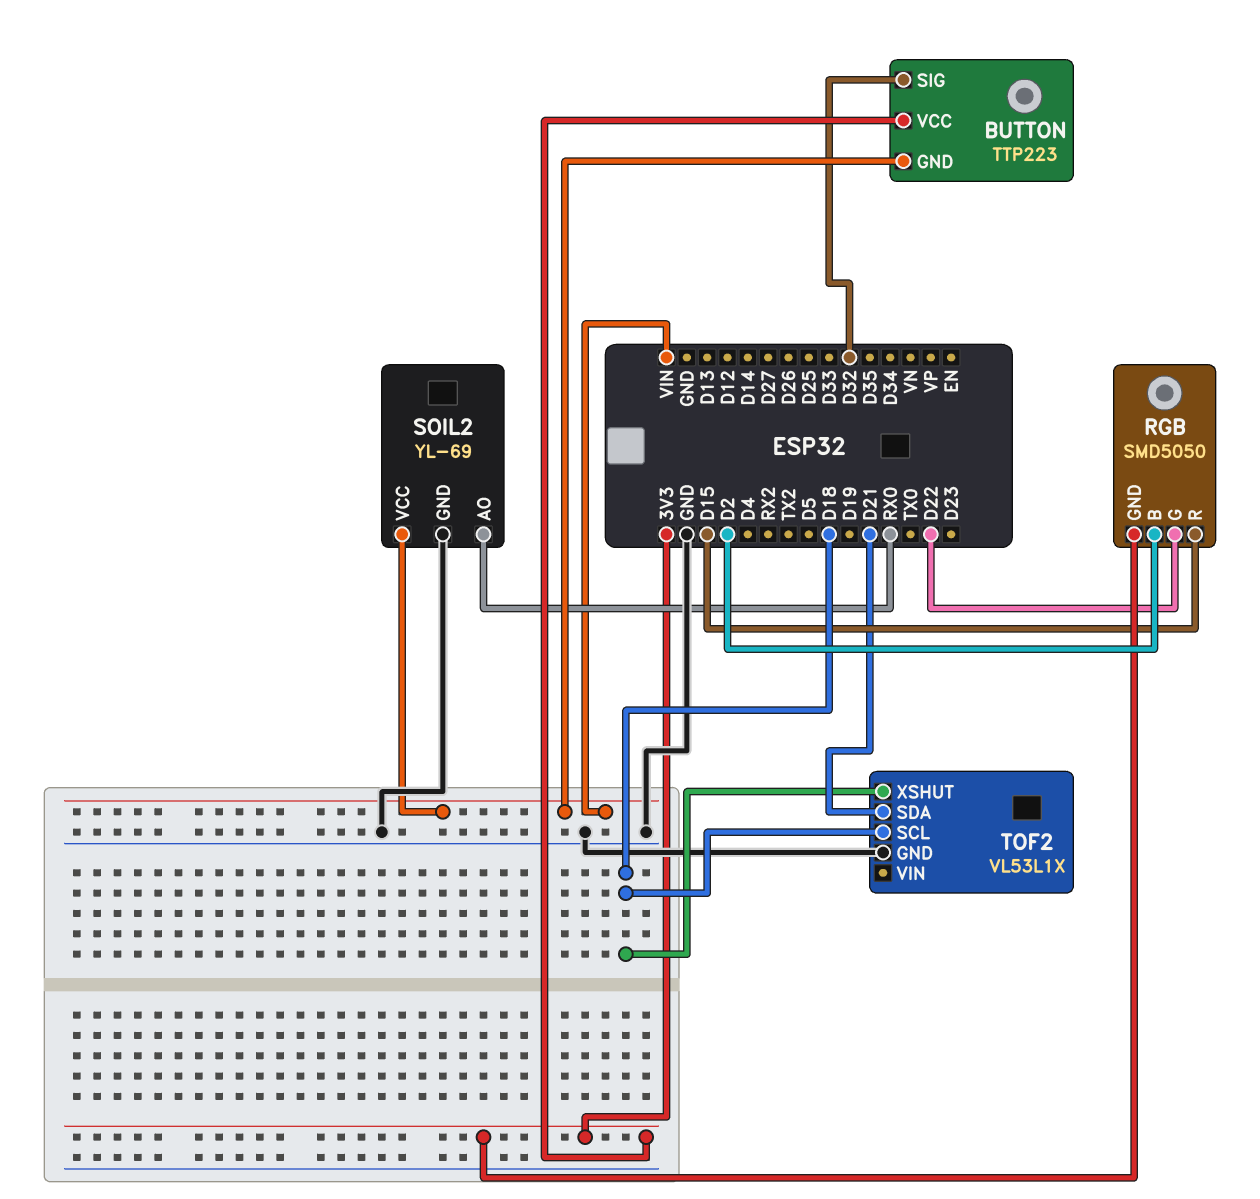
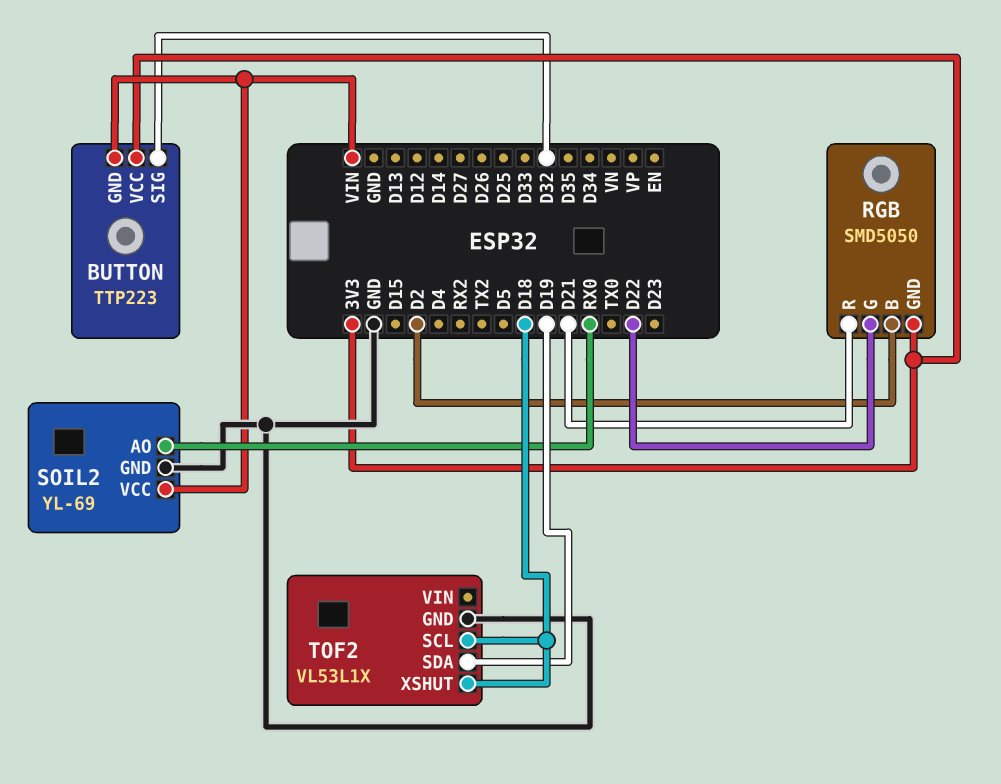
RGB pin R: D15 -> D21
TOF2 pin SDA: D21 -> D19

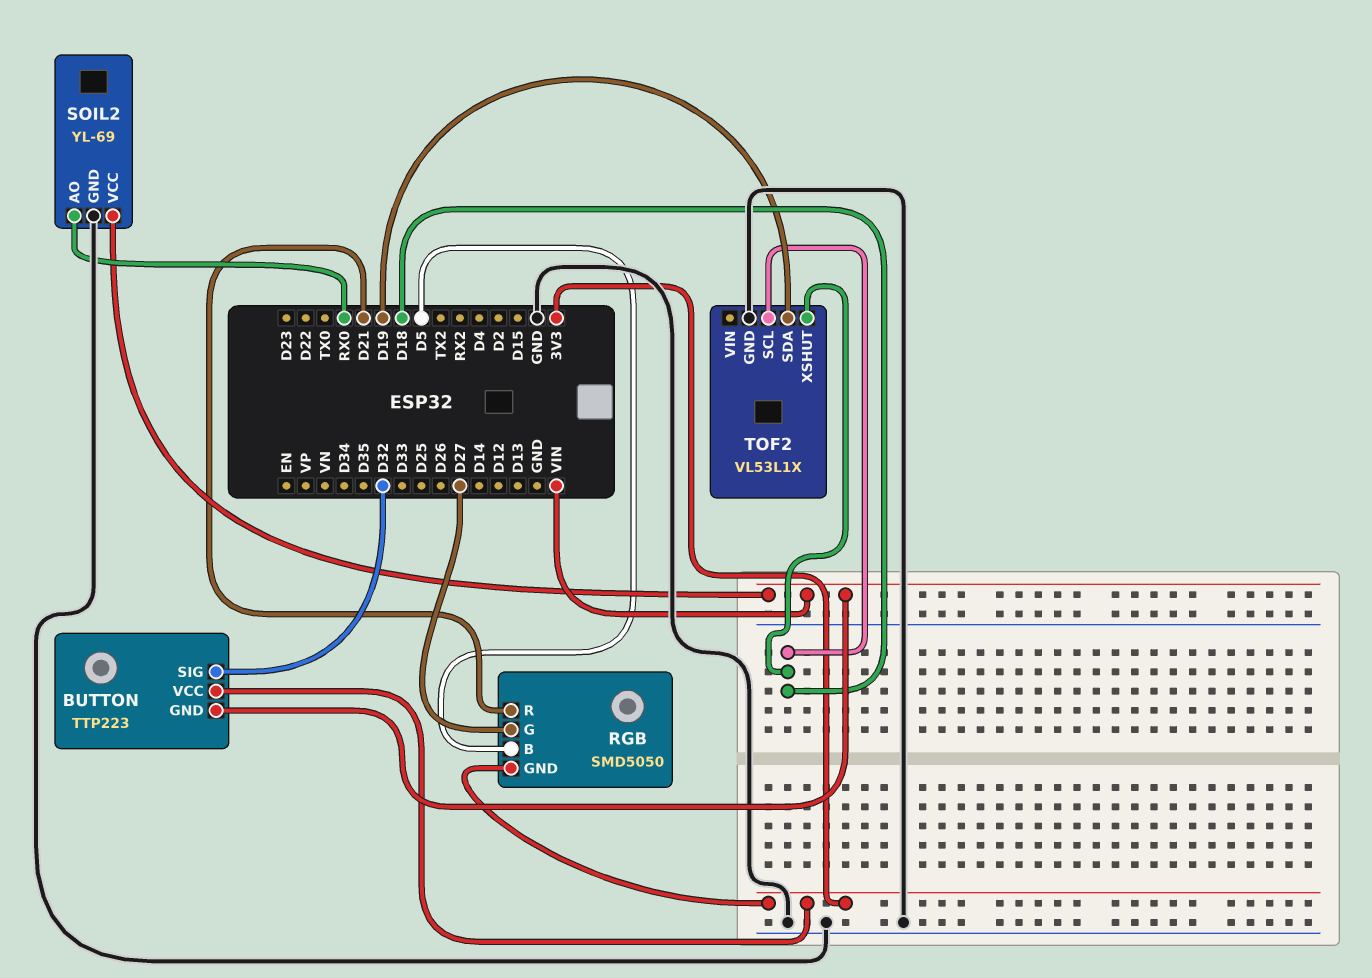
RGB pin B: D2 -> D5
RGB pin G: D22 -> D27

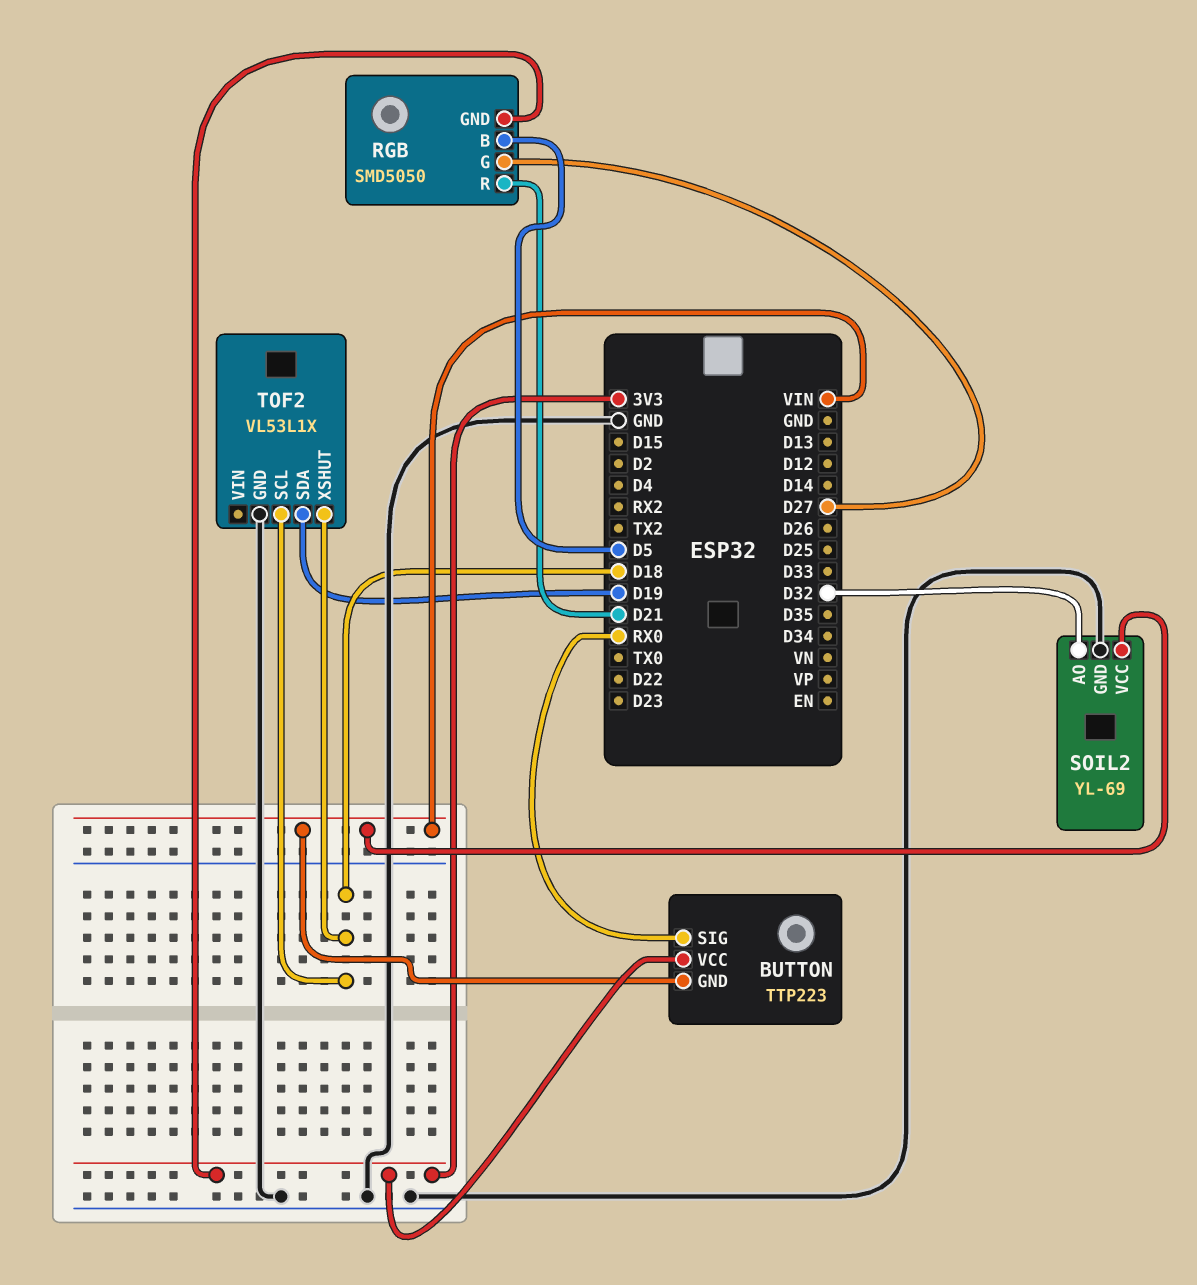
BUTTON pin SIG: D32 -> RX0
SOIL2 pin AO: RX0 -> D32

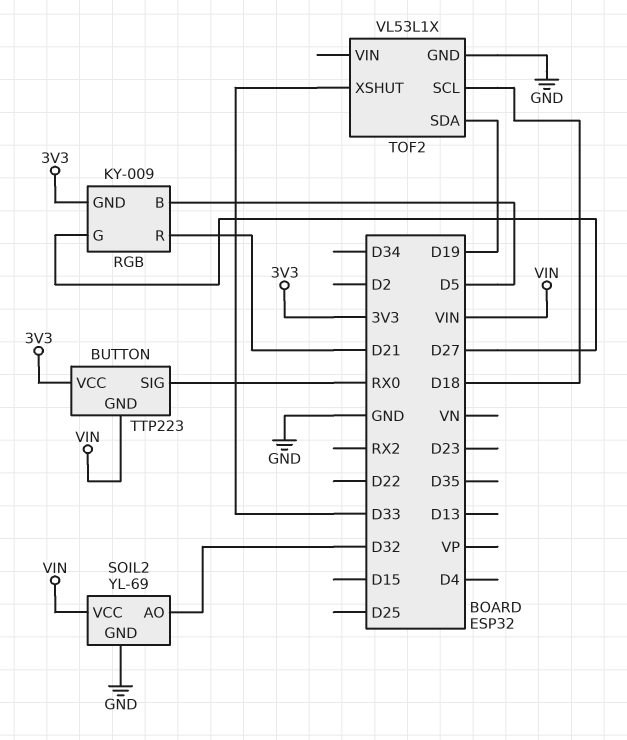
RGB: SMD5050 -> KY-009
TOF2 pin XSHUT: D18 -> D33

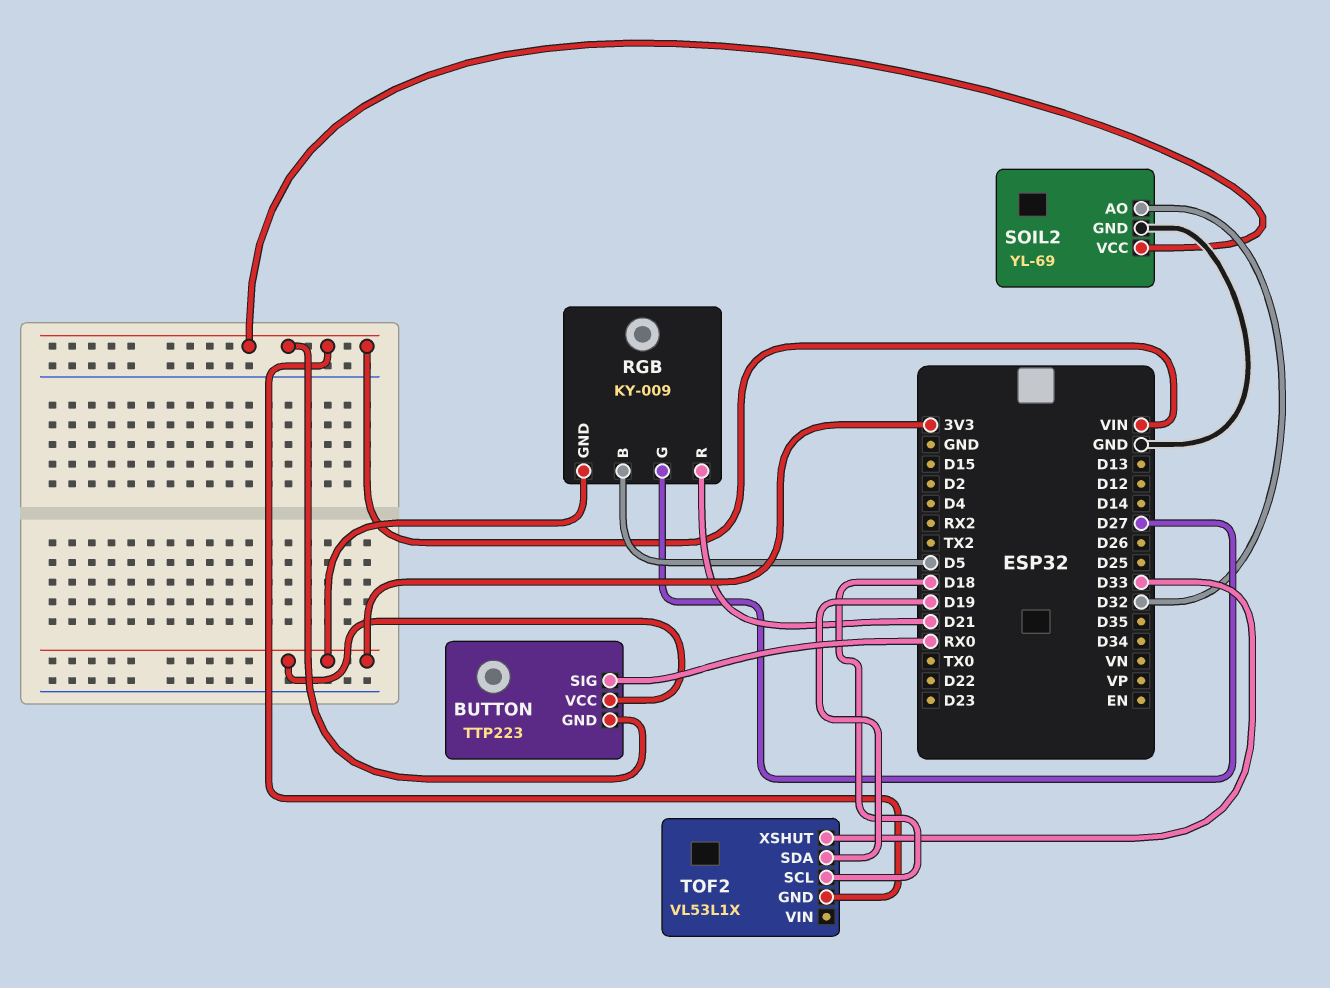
TOF2 pin GND: GND -> VIN

